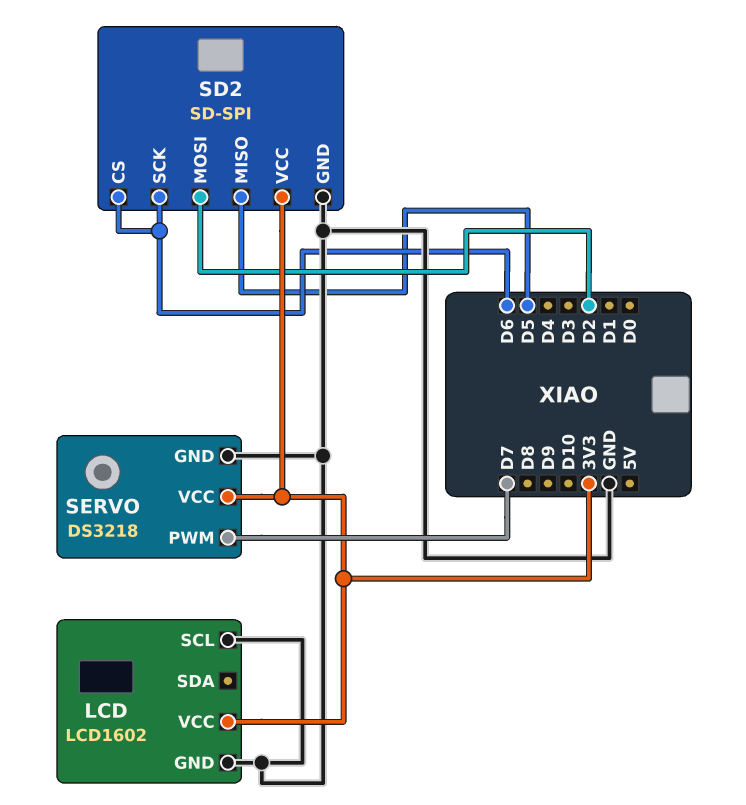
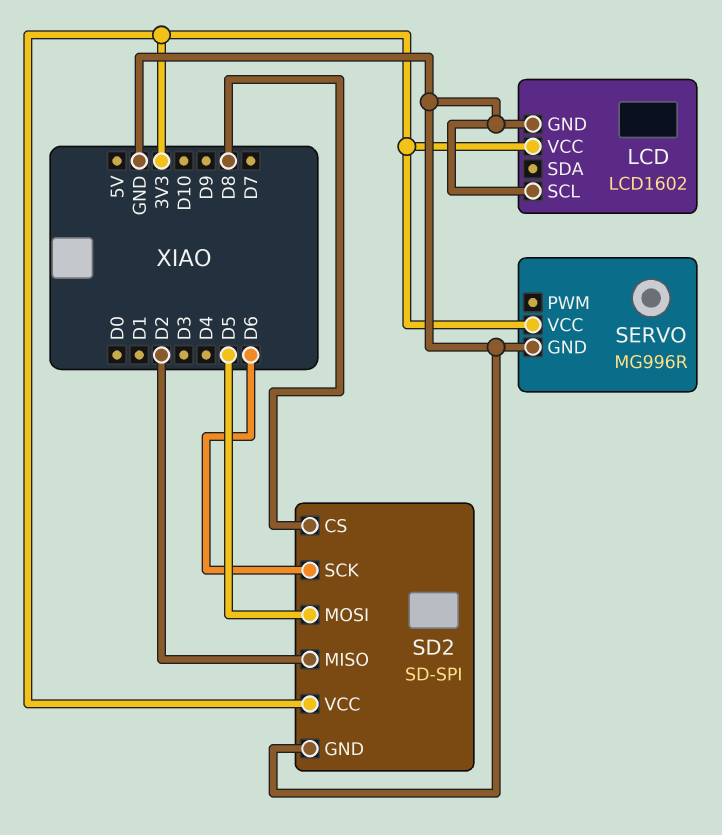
SD2 pin CS: D6 -> D8
SD2 pin MISO: D5 -> D2
SD2 pin MOSI: D2 -> D5
SERVO: DS3218 -> MG996R
SERVO pin PWM: D7 -> none

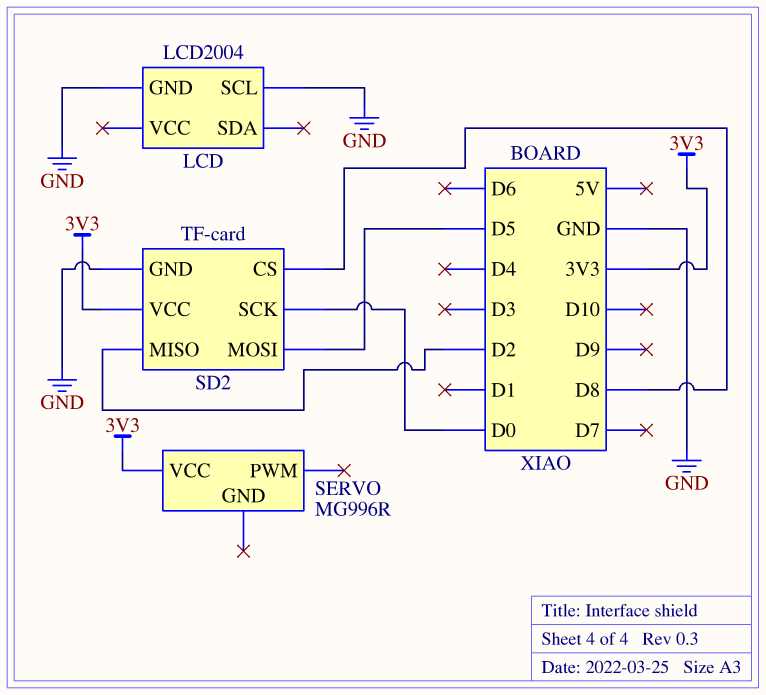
LCD: LCD1602 -> LCD2004
LCD pin VCC: 3V3 -> none
SD2: SD-SPI -> TF-card
SD2 pin SCK: D6 -> D0
SERVO pin GND: GND -> none

